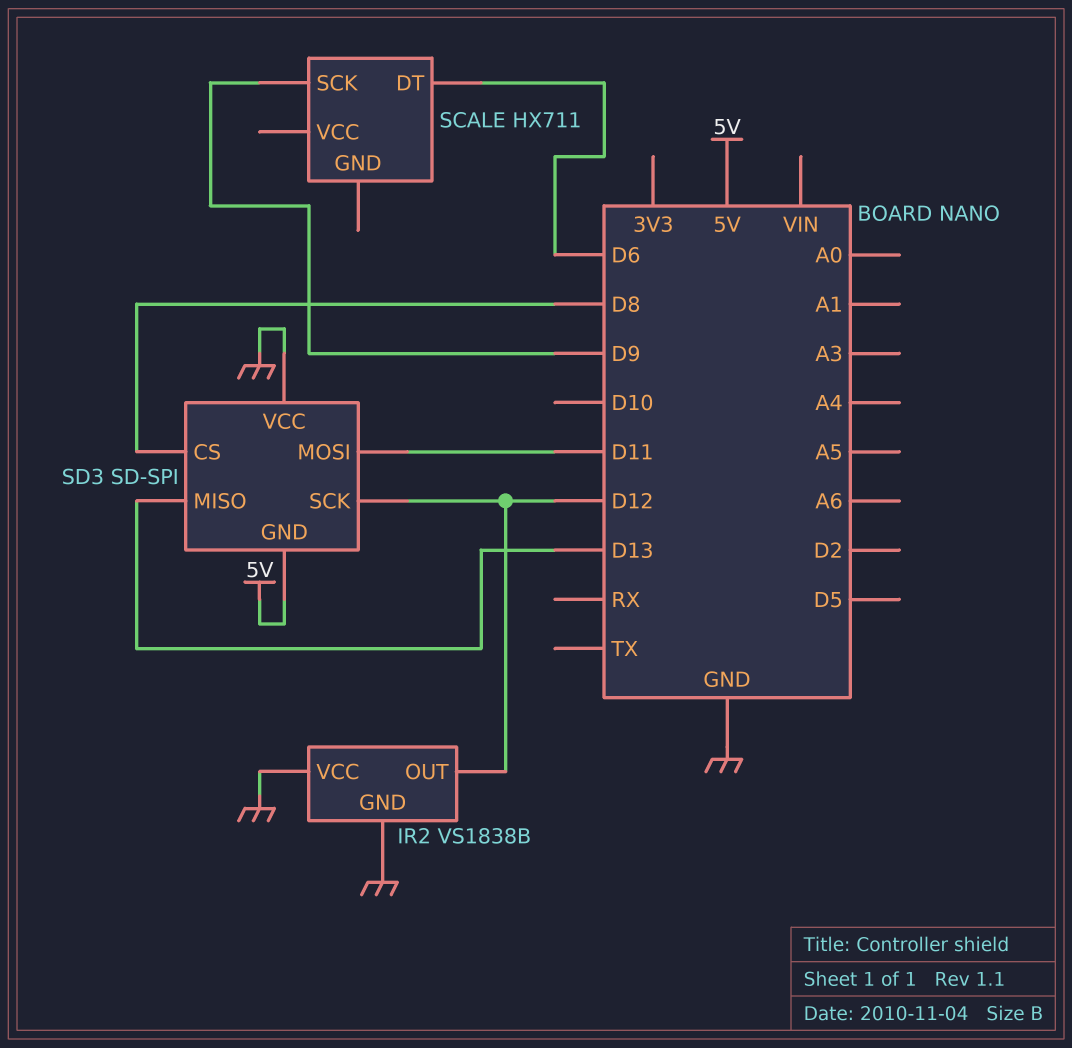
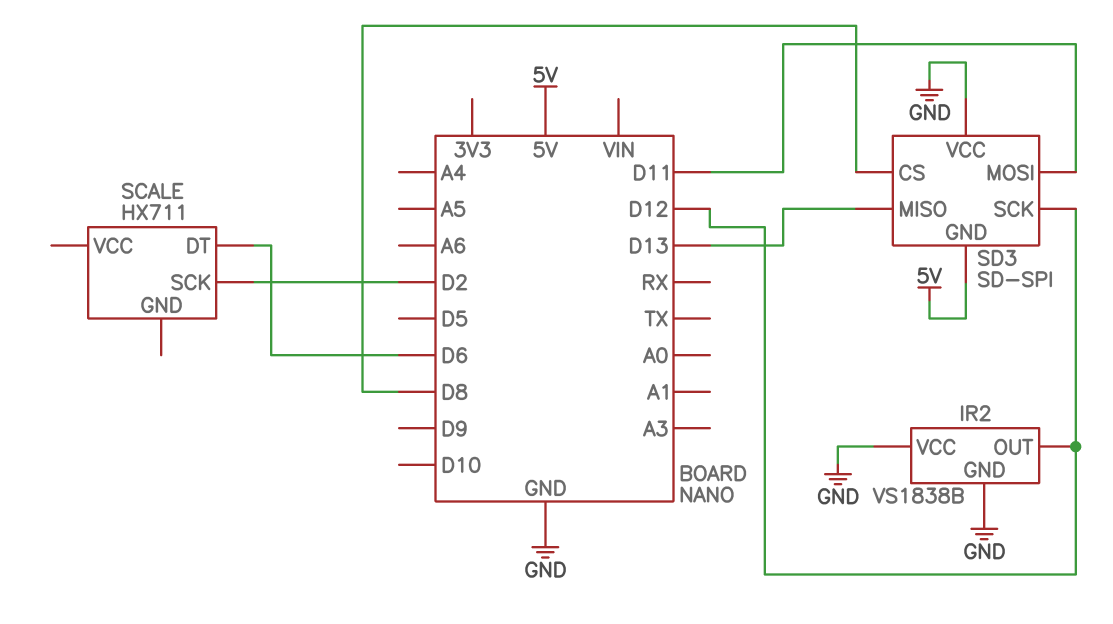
SCALE pin SCK: D9 -> D2

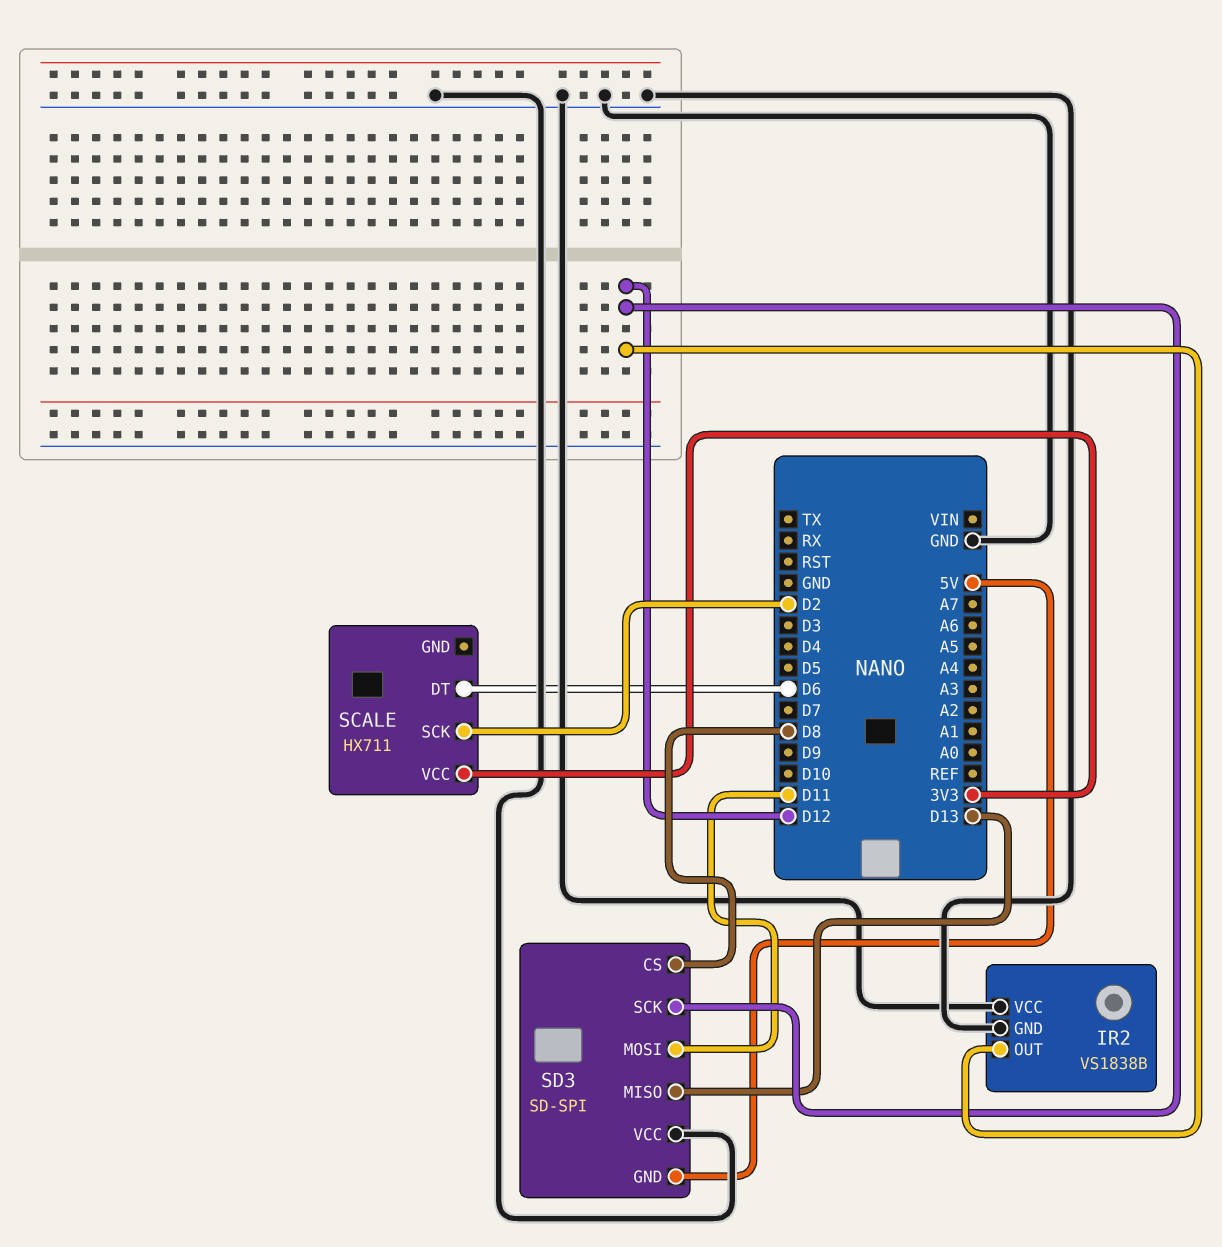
SCALE pin VCC: none -> 3V3

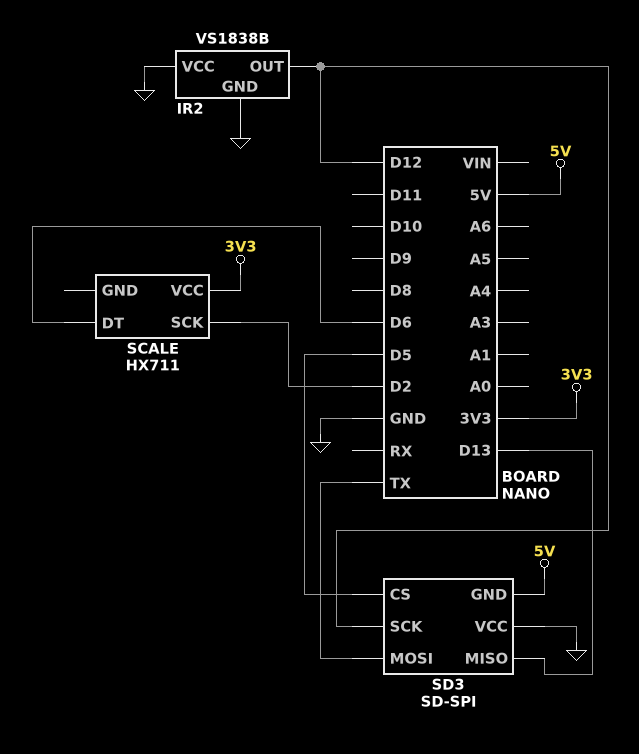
SD3 pin CS: D8 -> D5
SD3 pin MOSI: D11 -> TX

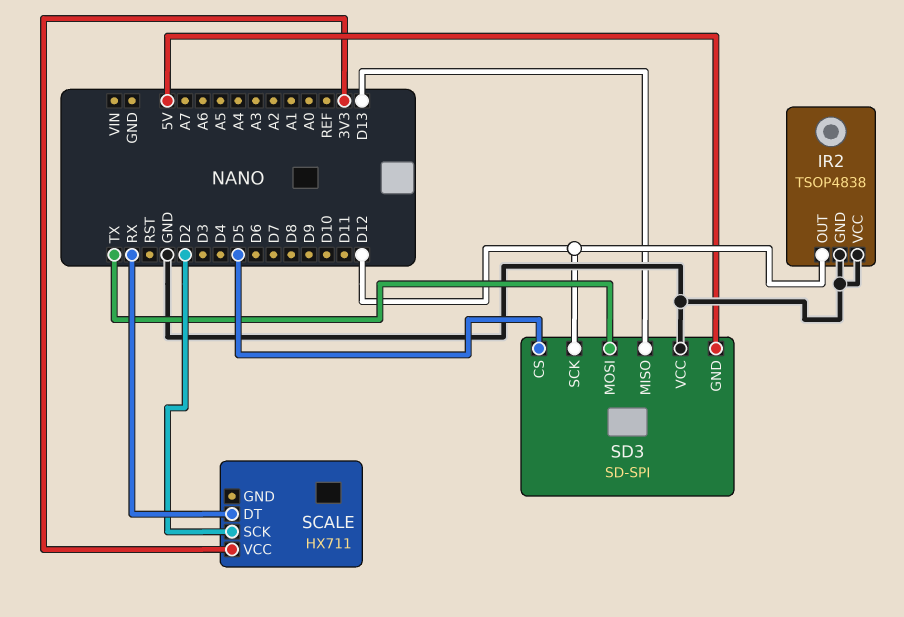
IR2: VS1838B -> TSOP4838
SCALE pin DT: D6 -> RX

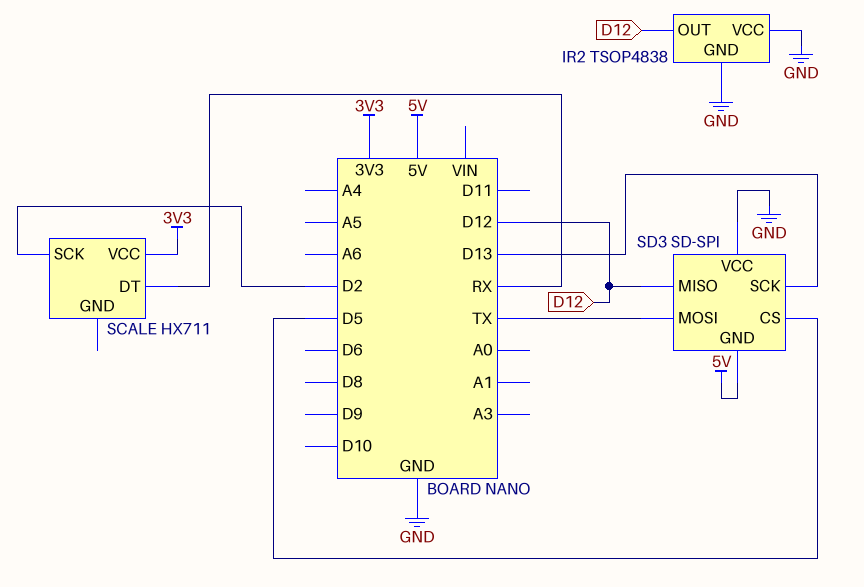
SD3 pin MISO: D13 -> D12
SD3 pin SCK: D12 -> D13

